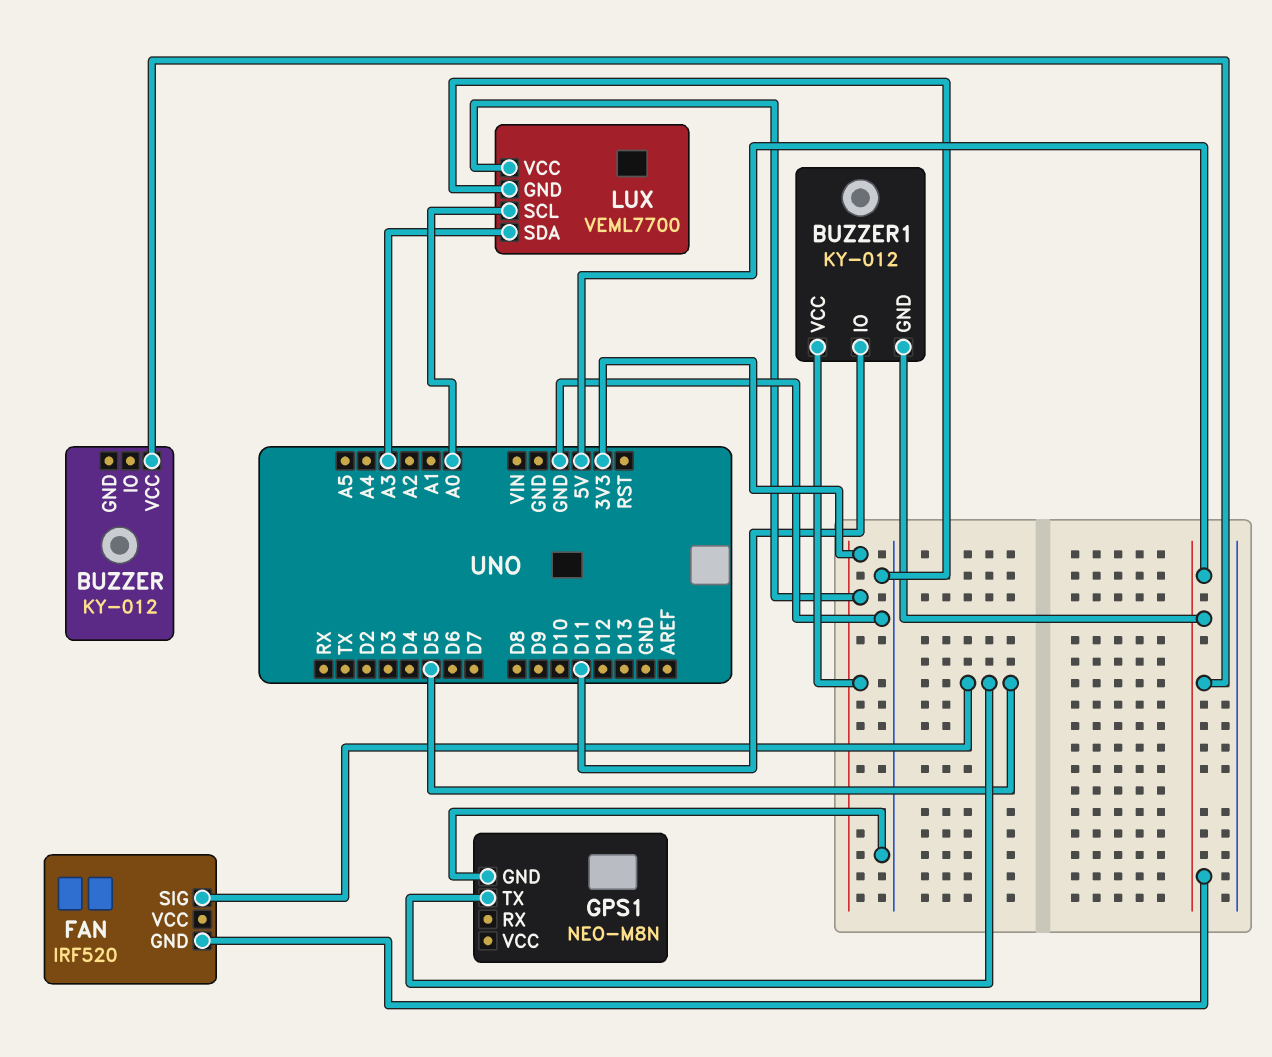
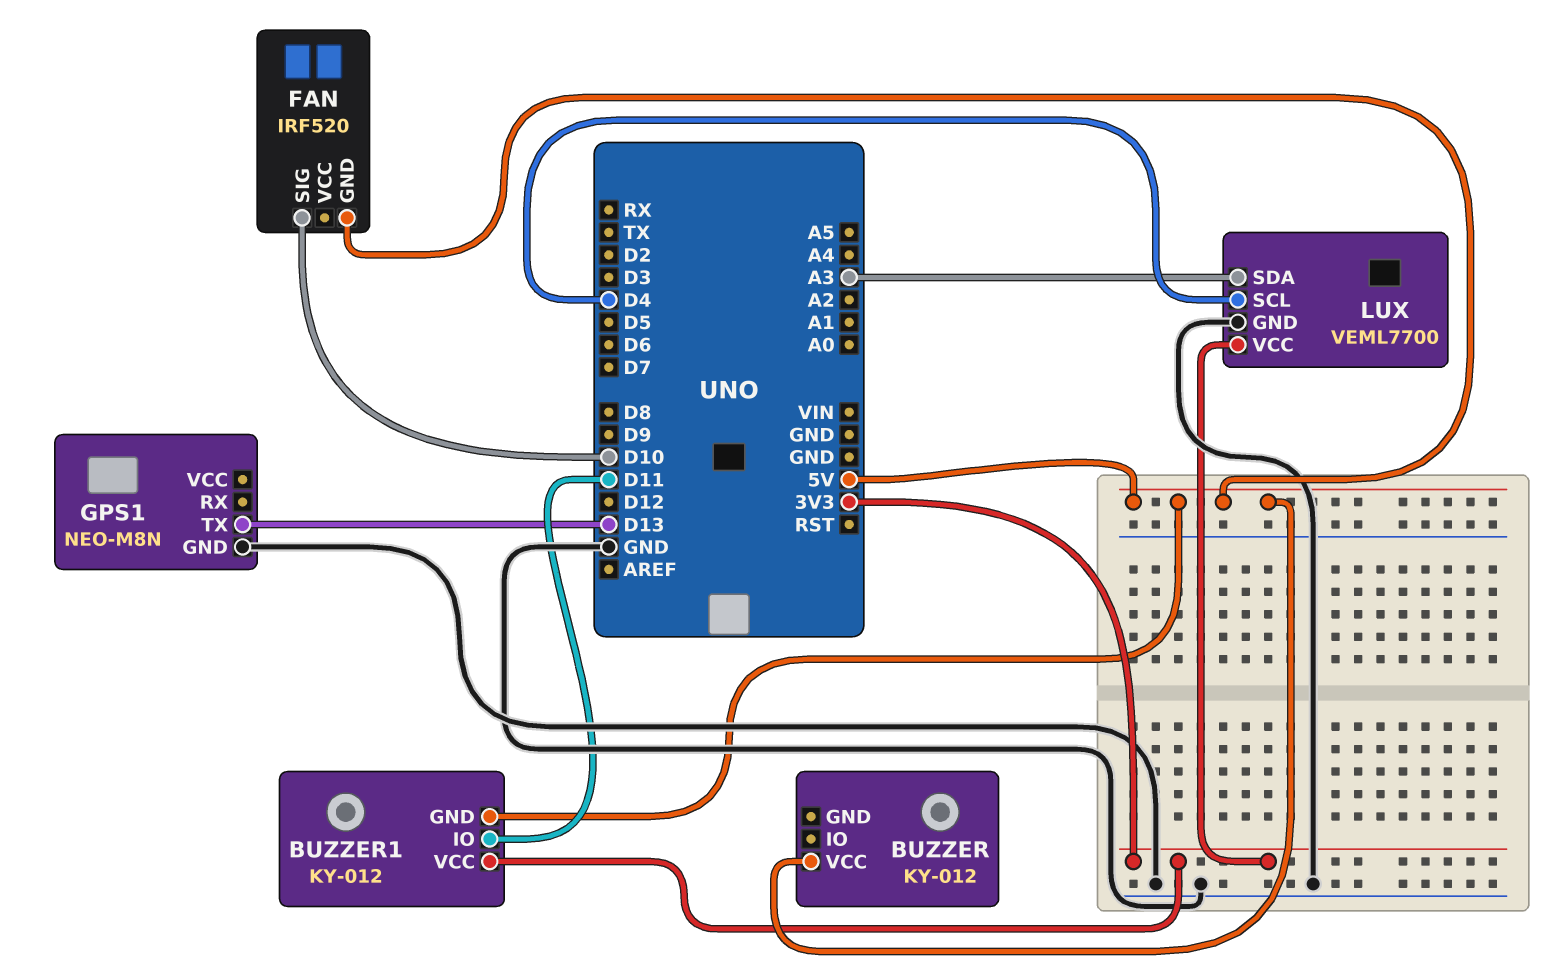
FAN pin SIG: D5 -> D10
GPS1 pin TX: D5 -> D13
LUX pin SCL: A0 -> D4

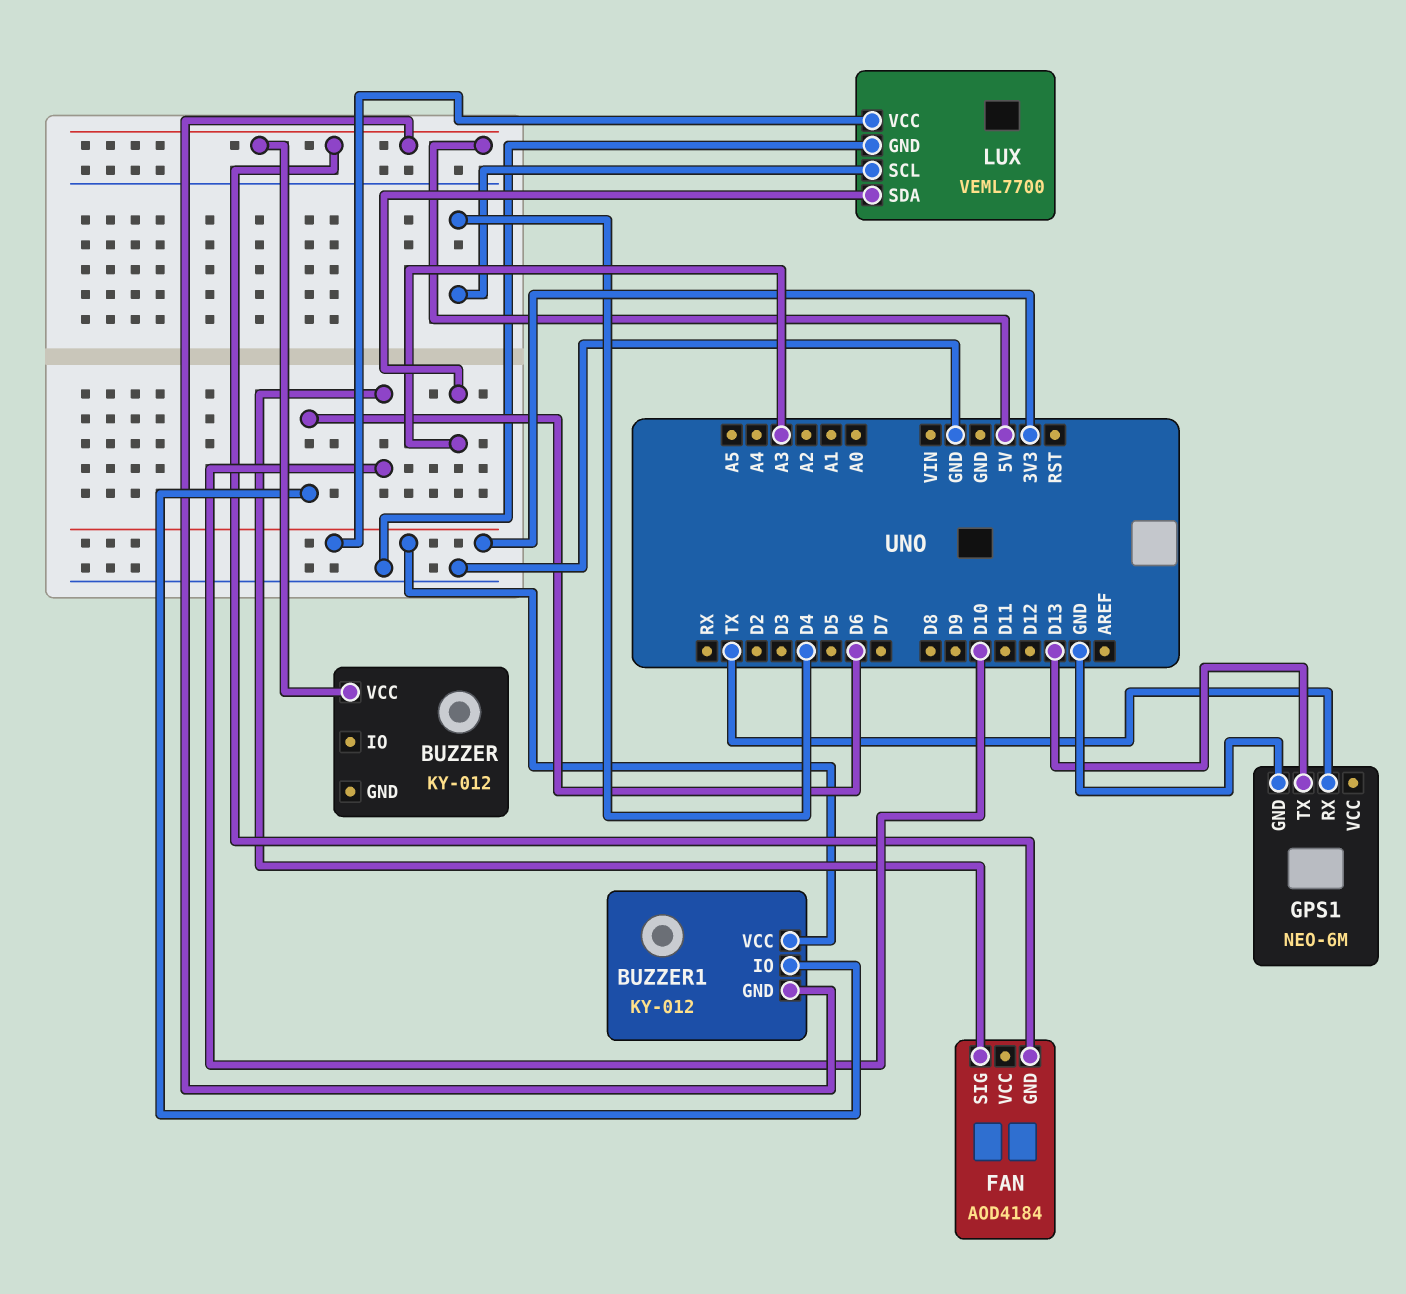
BUZZER1 pin IO: D11 -> D6
FAN: IRF520 -> AOD4184
GPS1: NEO-M8N -> NEO-6M
GPS1 pin RX: none -> TX

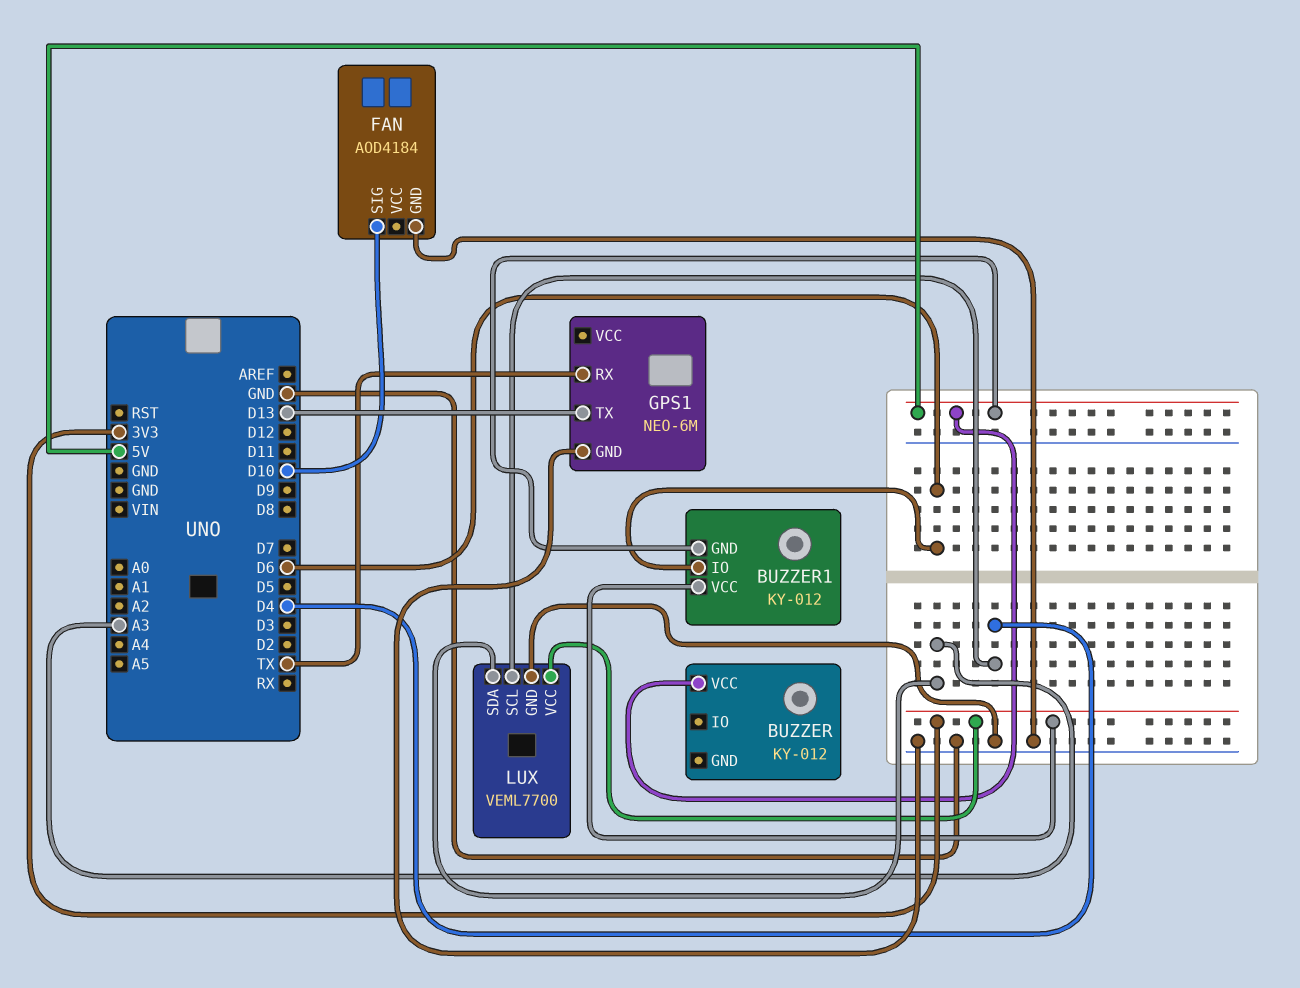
FAN pin GND: 5V -> GND

